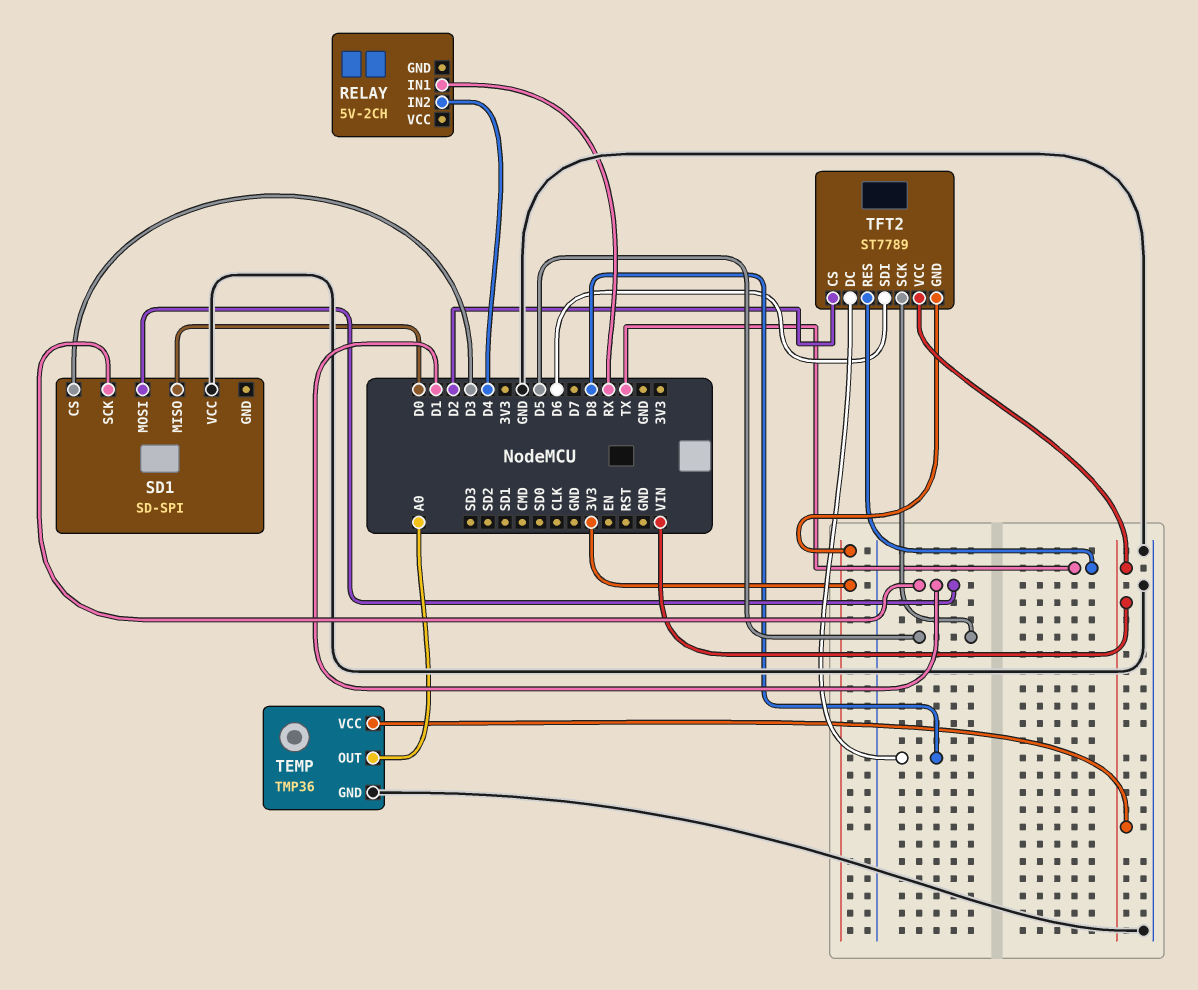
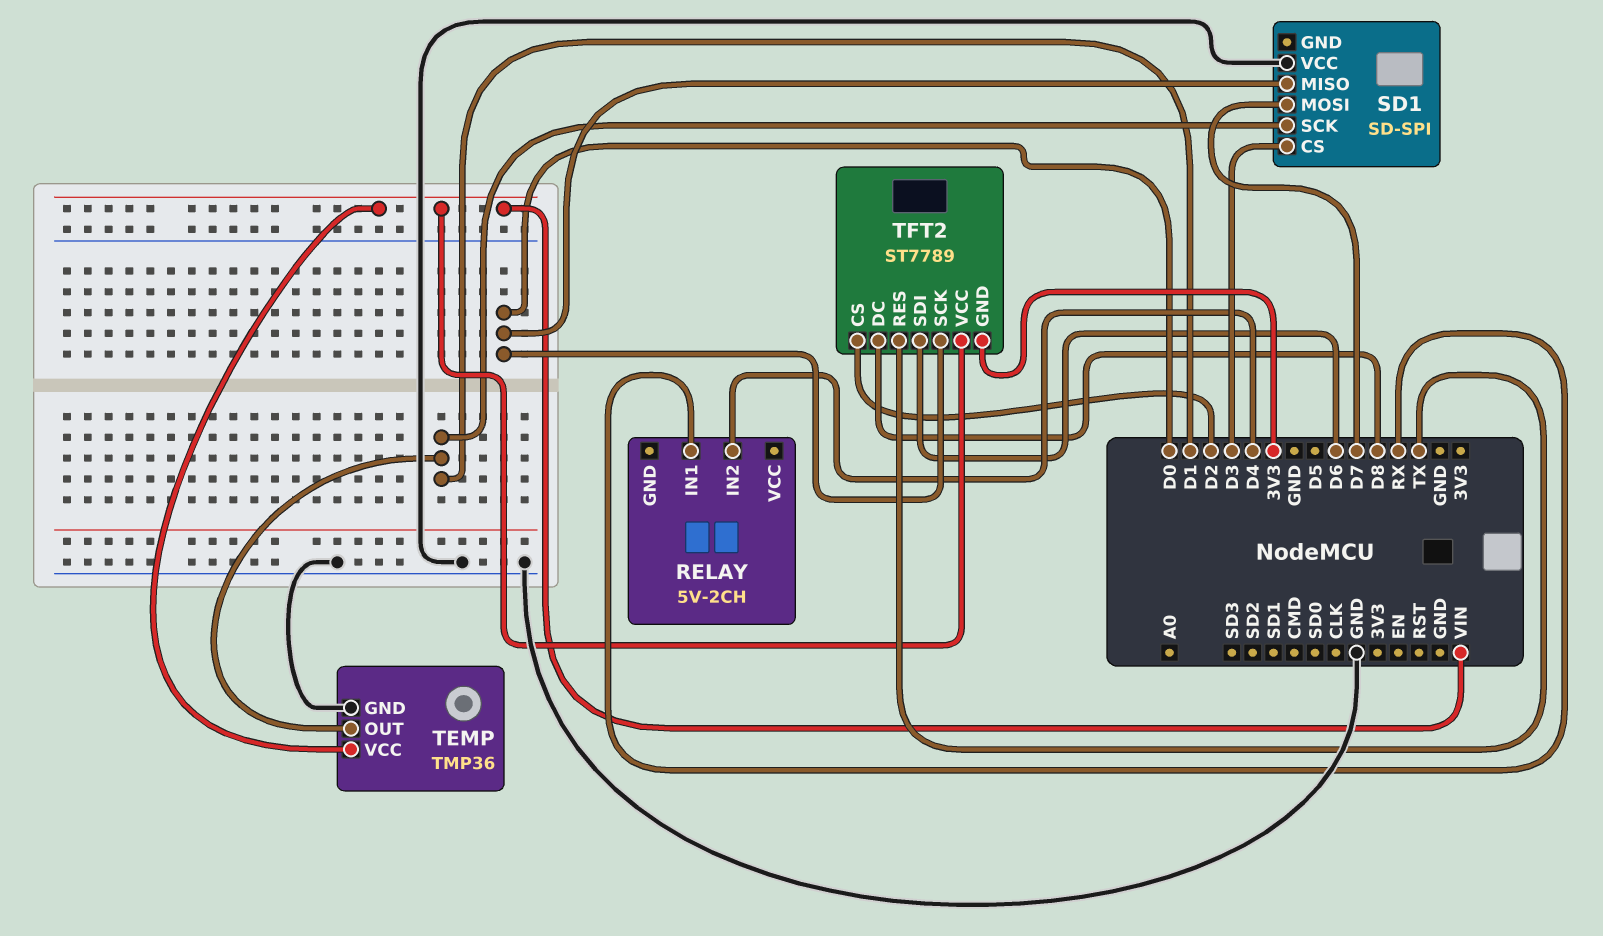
SD1 pin MOSI: D1 -> D7
TEMP pin OUT: A0 -> D1
TFT2 pin SCK: D5 -> D0

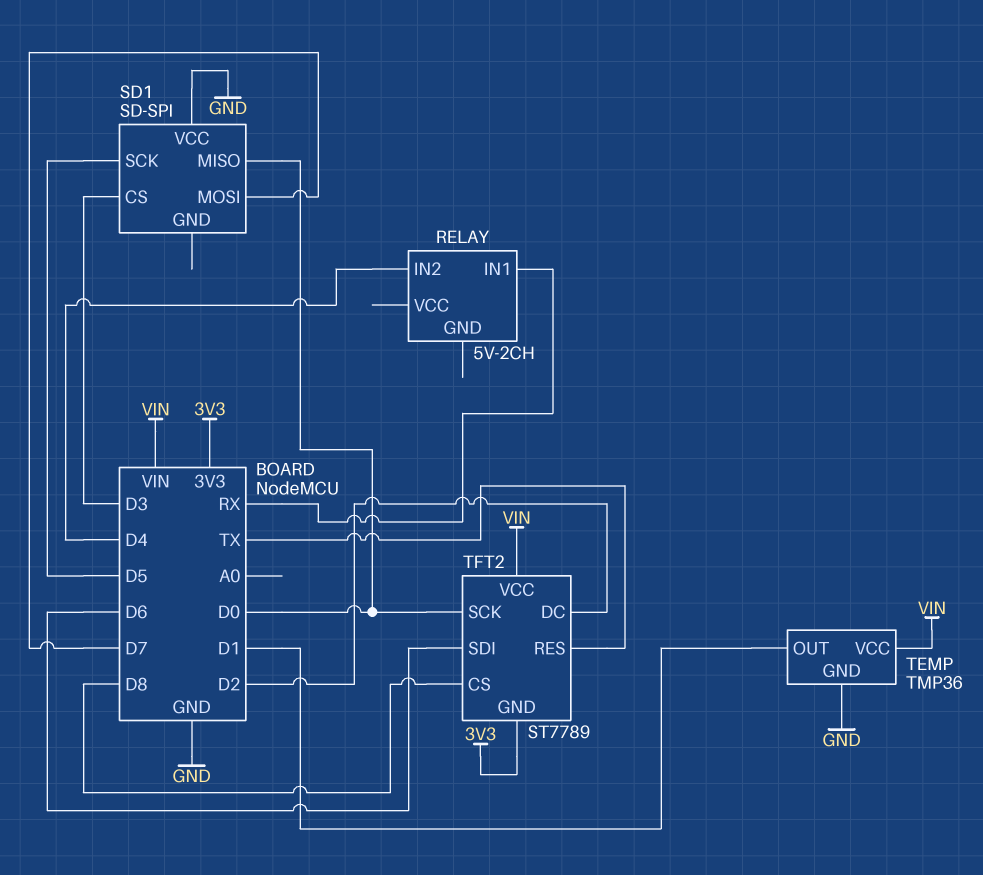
SD1 pin SCK: D1 -> D5
TFT2 pin CS: D2 -> D8
TFT2 pin DC: D8 -> D2

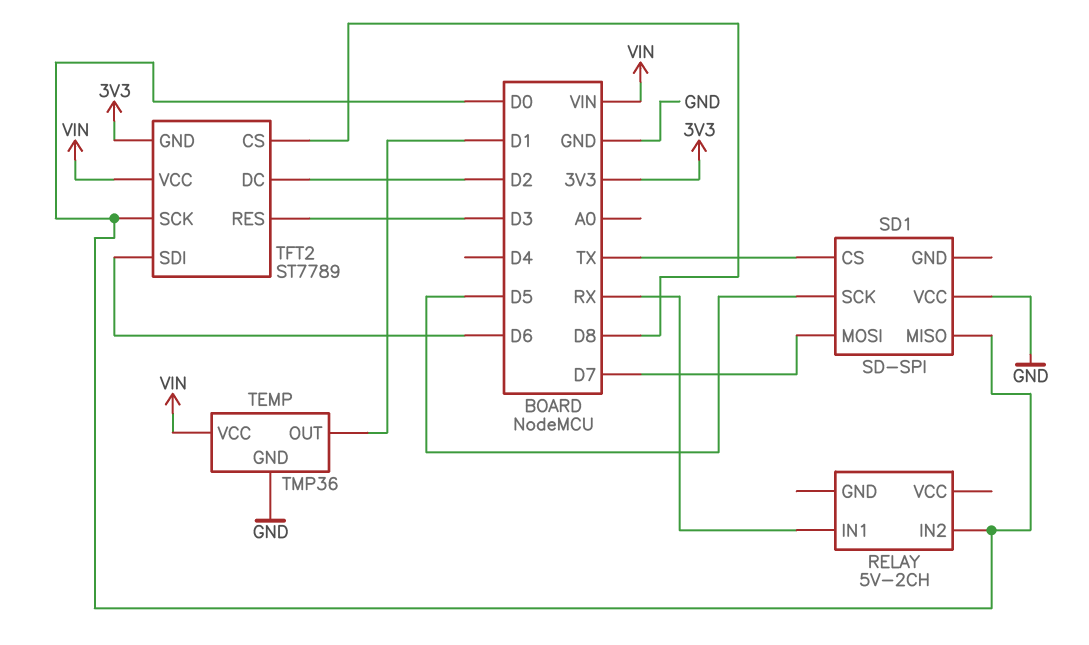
RELAY pin IN2: D4 -> D0
SD1 pin CS: D3 -> TX
TFT2 pin RES: TX -> D3

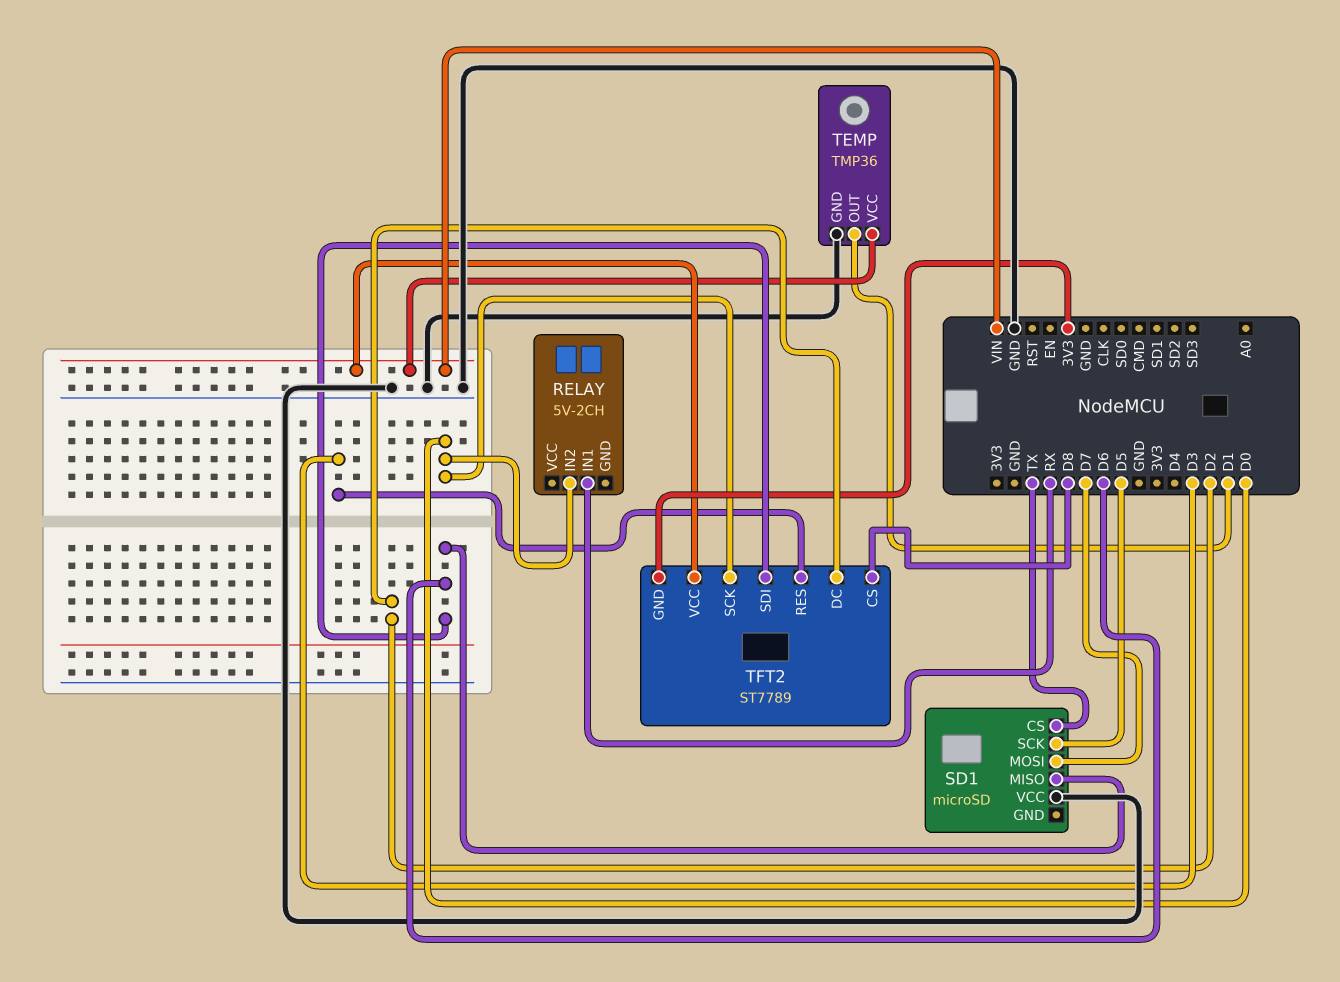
SD1: SD-SPI -> microSD
SD1 pin MISO: D0 -> D6

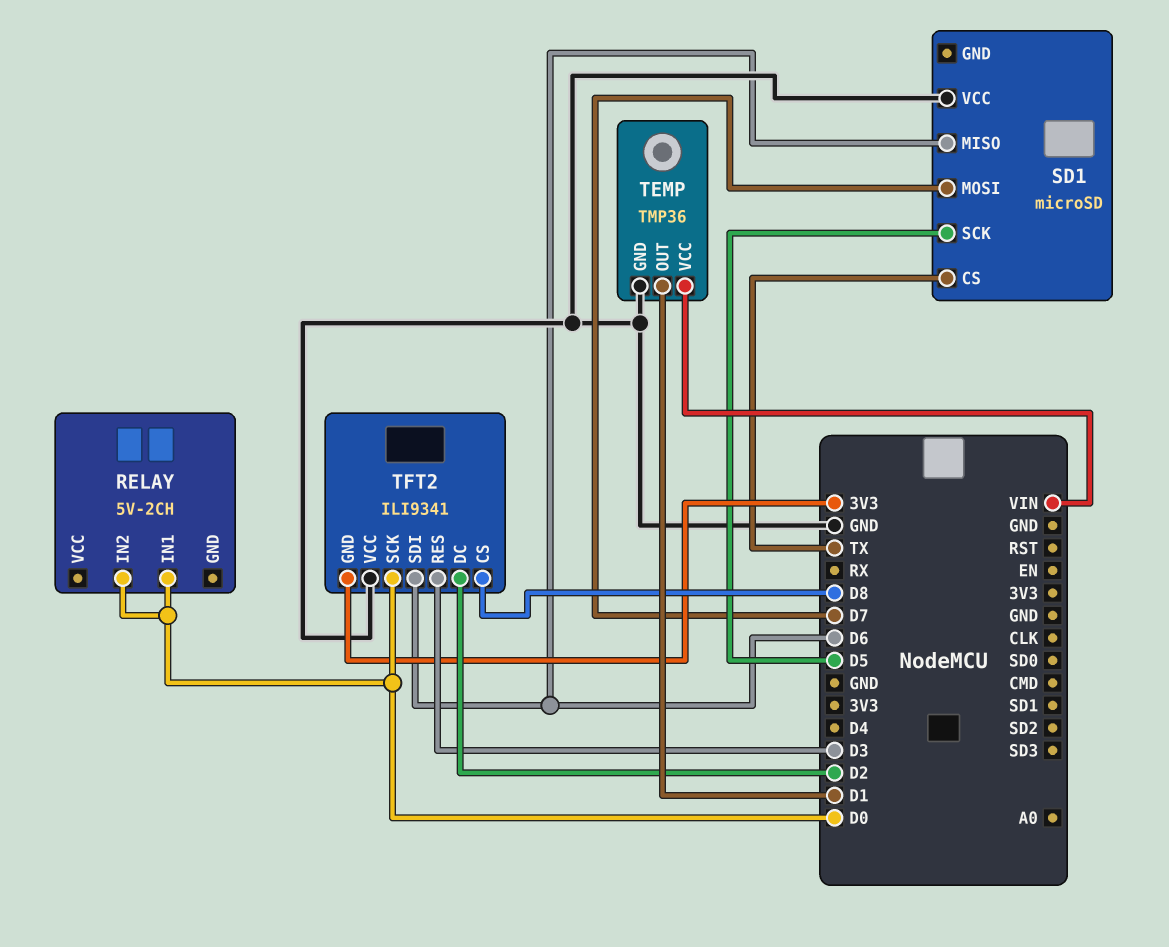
RELAY pin IN1: RX -> D0
TFT2: ST7789 -> ILI9341
TFT2 pin VCC: VIN -> GND

